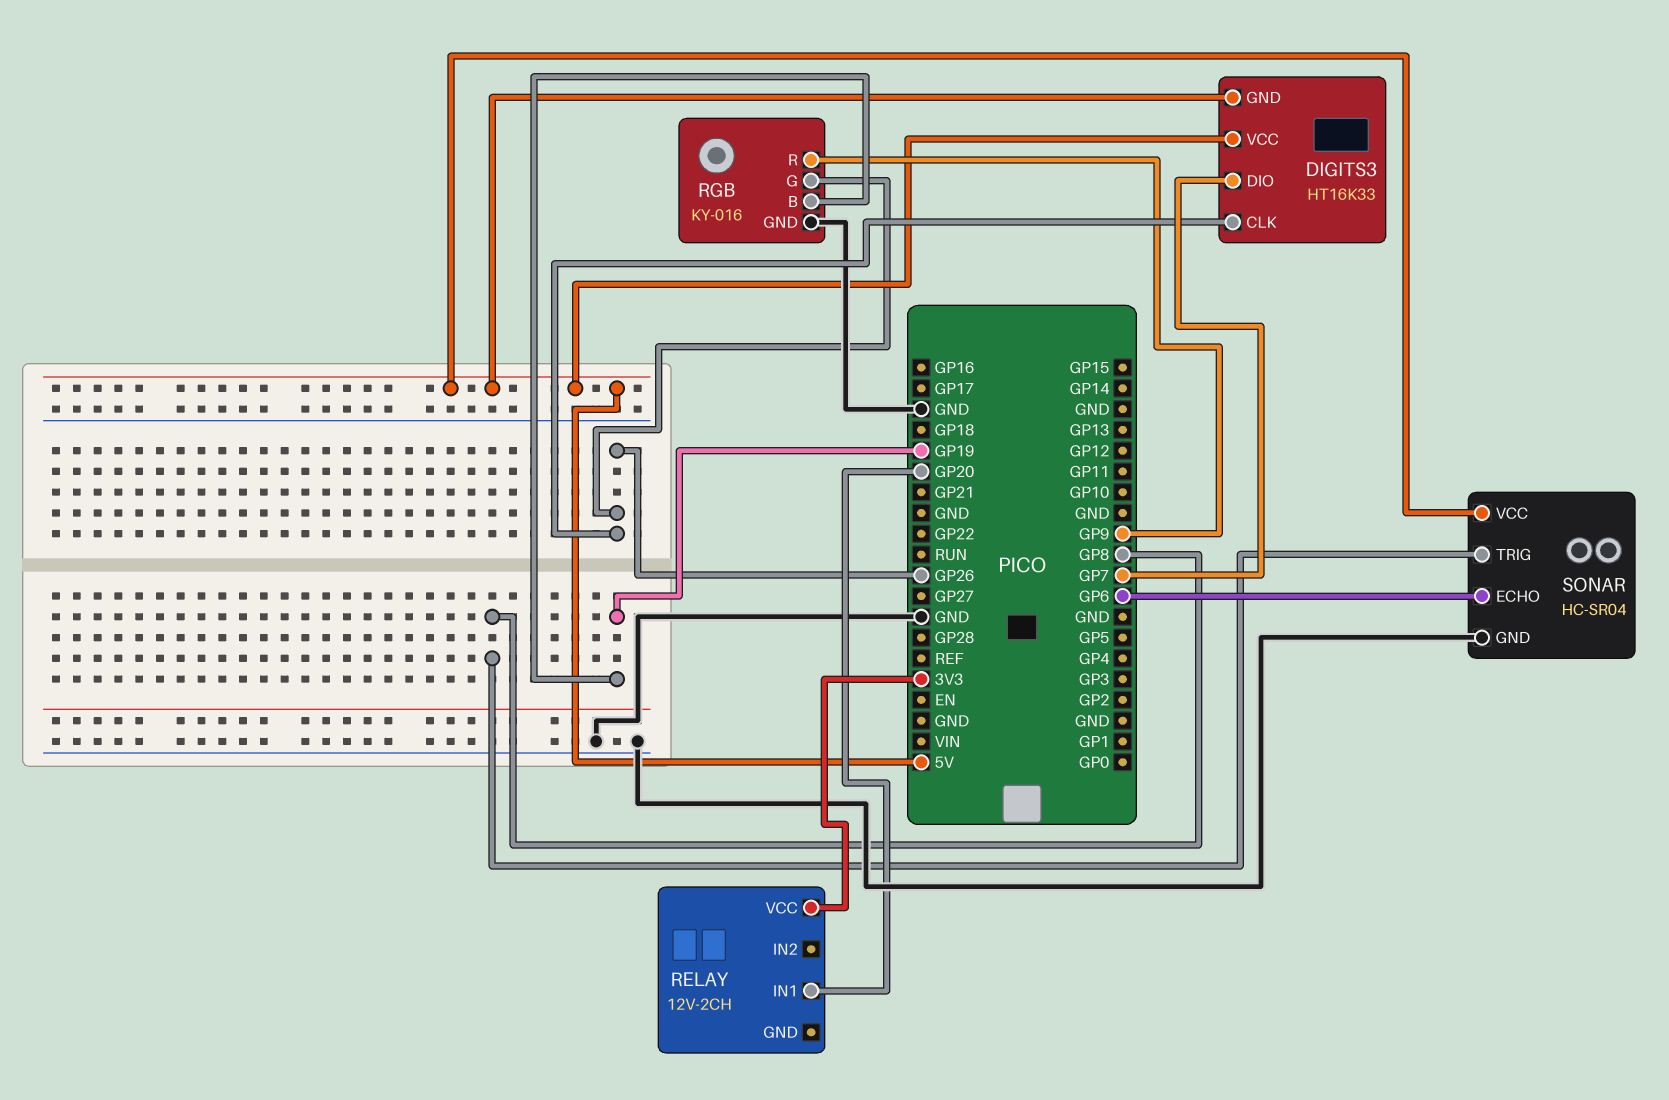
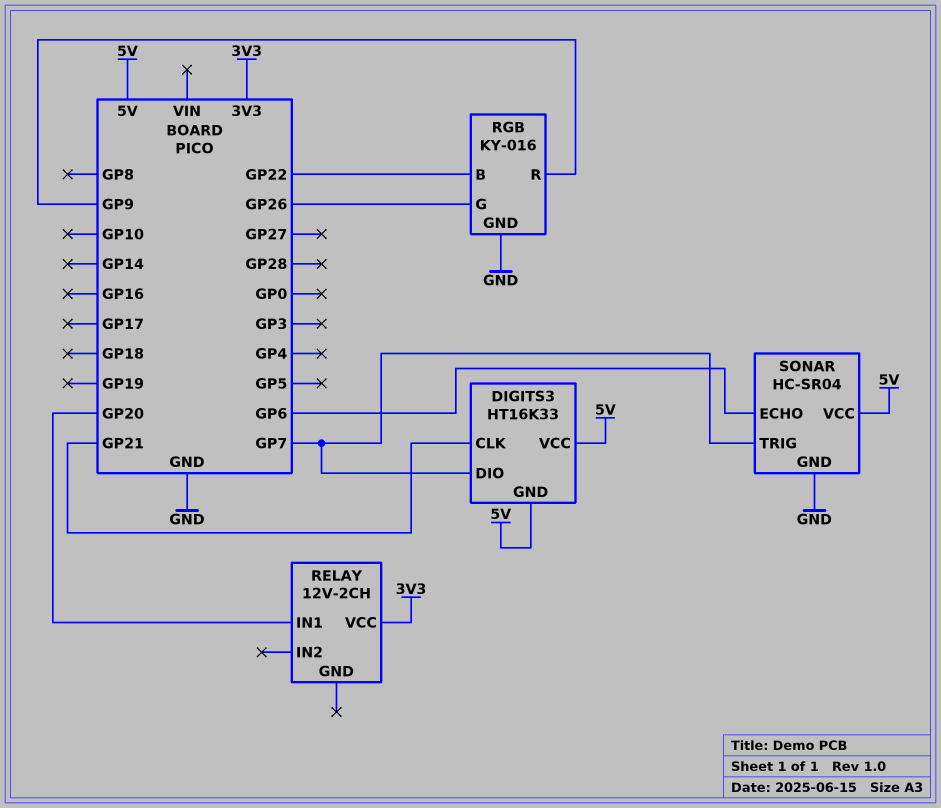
DIGITS3 pin CLK: GP26 -> GP21
RGB pin B: GP19 -> GP22
SONAR pin TRIG: GP8 -> GP7

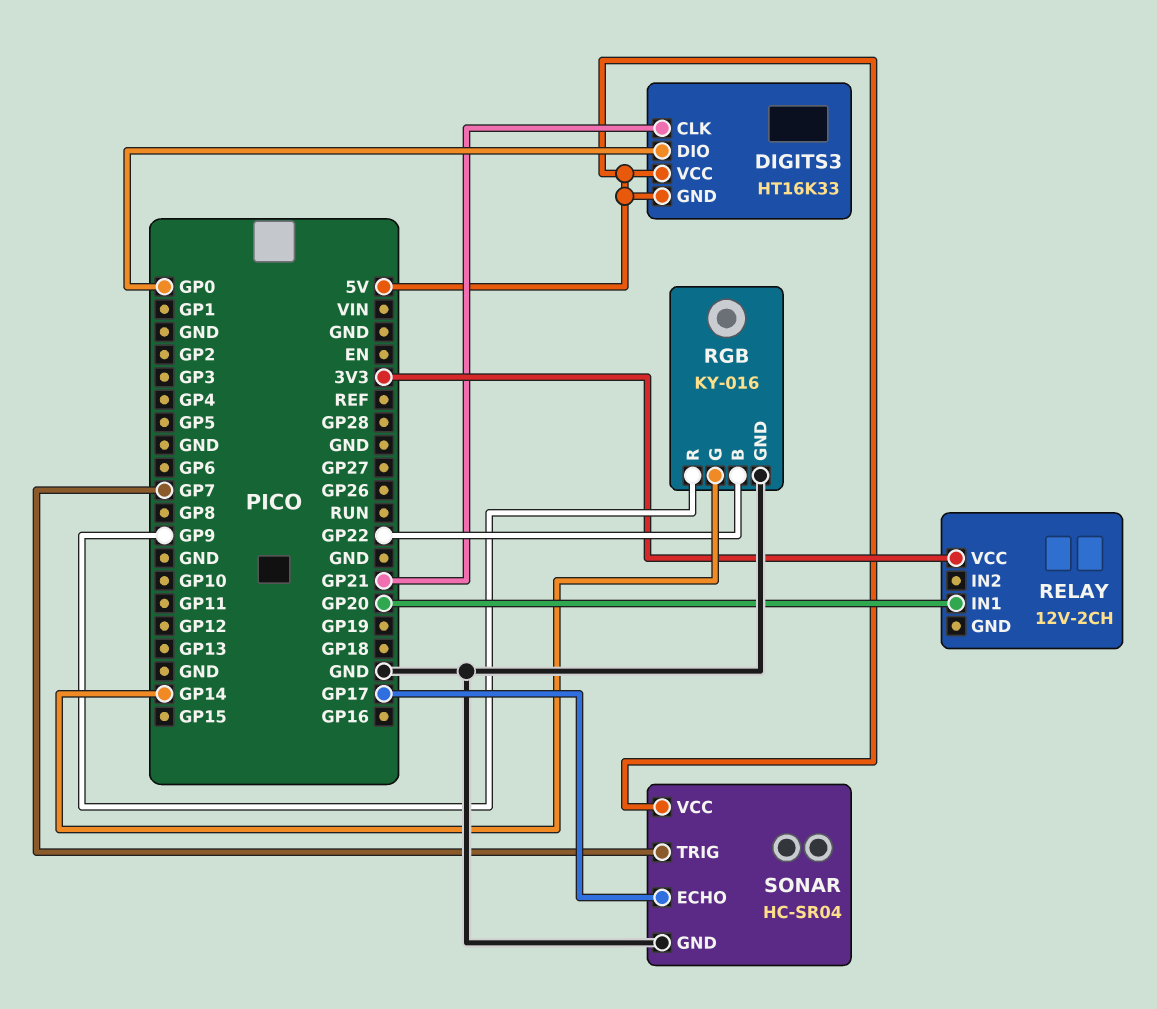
DIGITS3 pin DIO: GP7 -> GP0
RGB pin G: GP26 -> GP14
SONAR pin ECHO: GP6 -> GP17

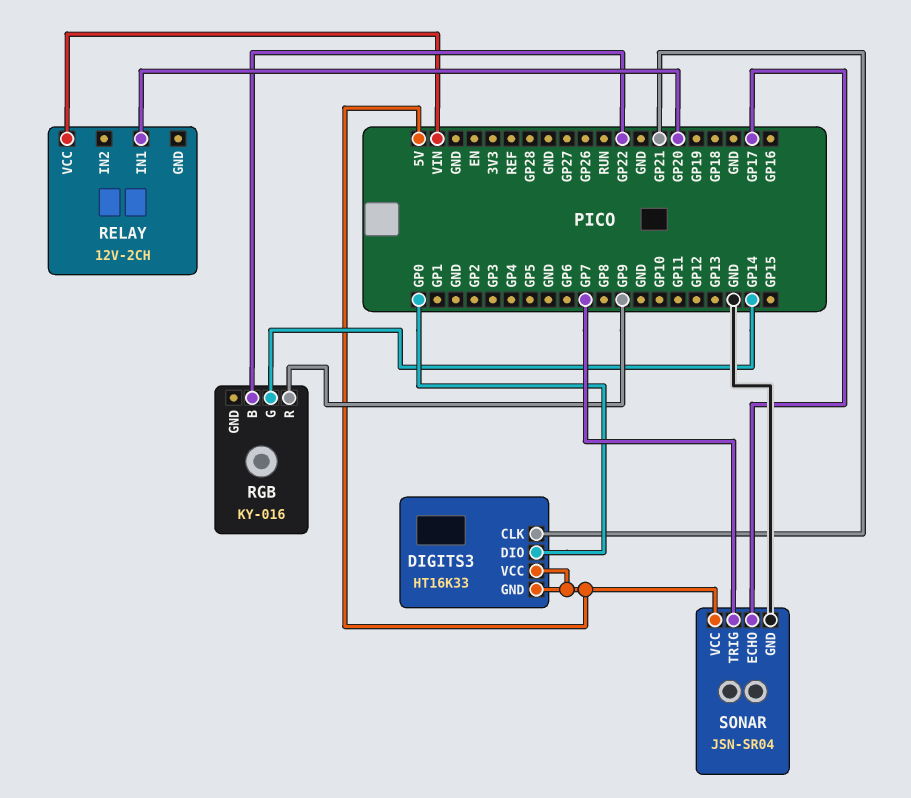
RELAY pin VCC: 3V3 -> VIN
RGB pin GND: GND -> none
SONAR: HC-SR04 -> JSN-SR04

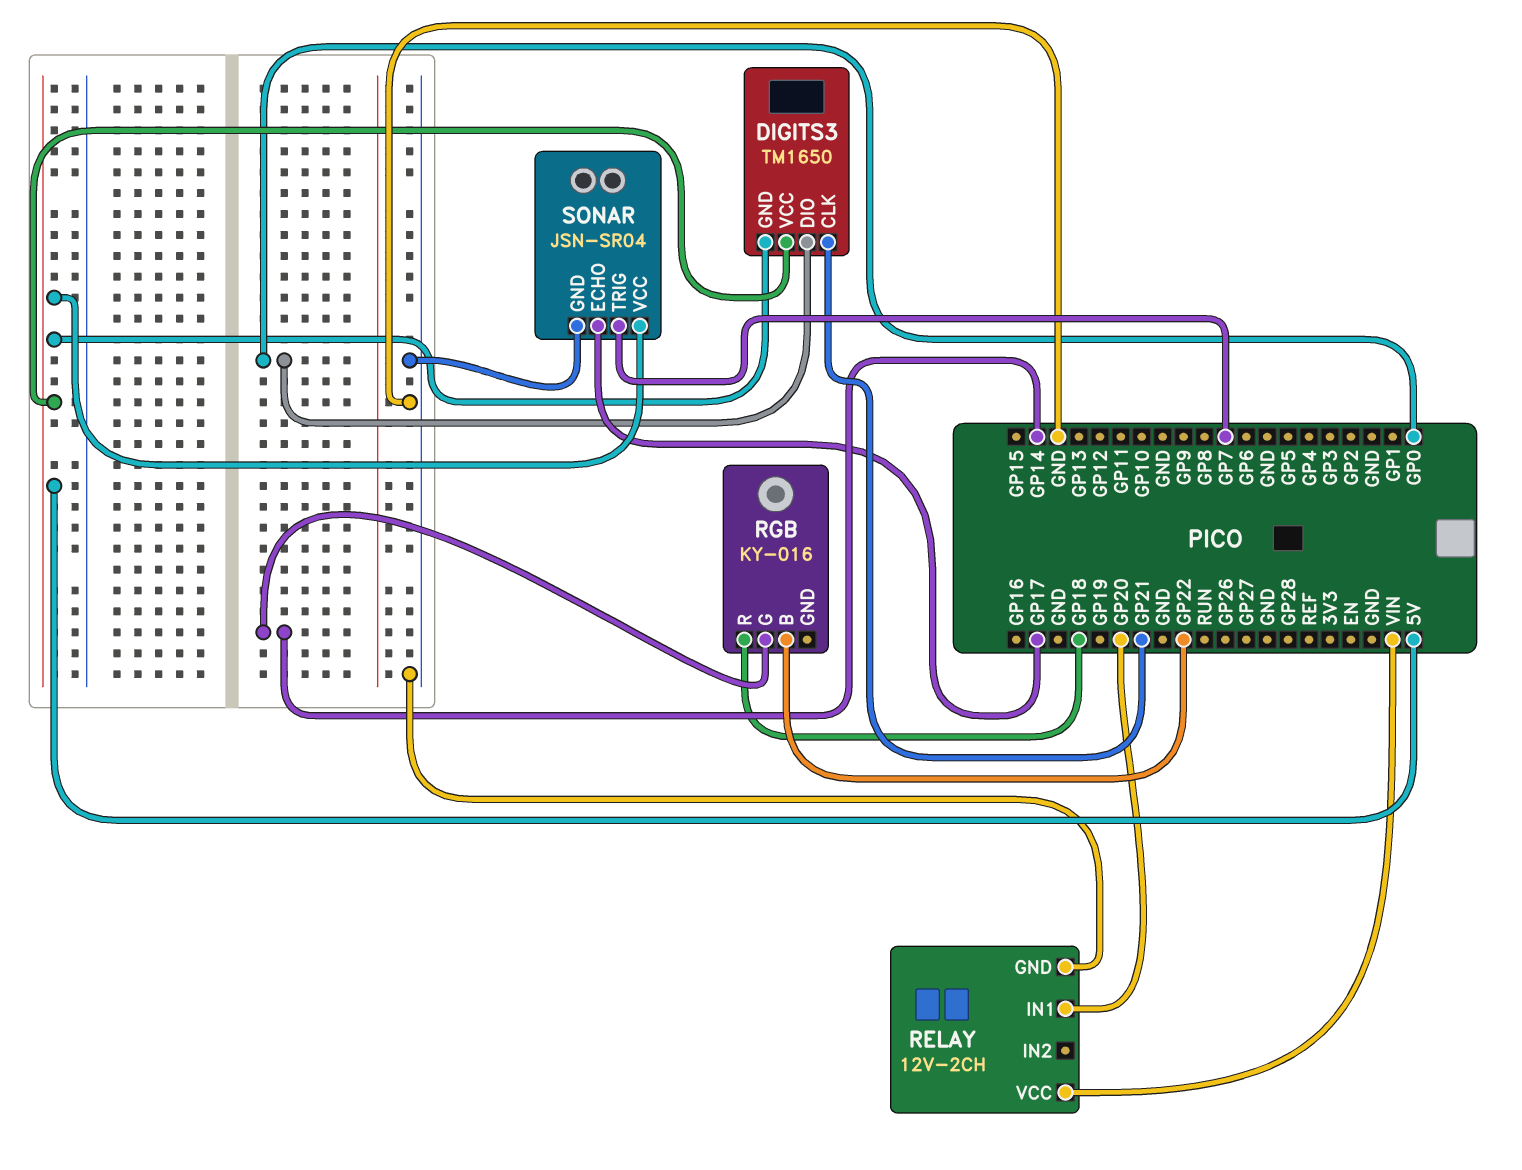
DIGITS3: HT16K33 -> TM1650
RELAY pin GND: none -> GND
RGB pin R: GP9 -> GP18

